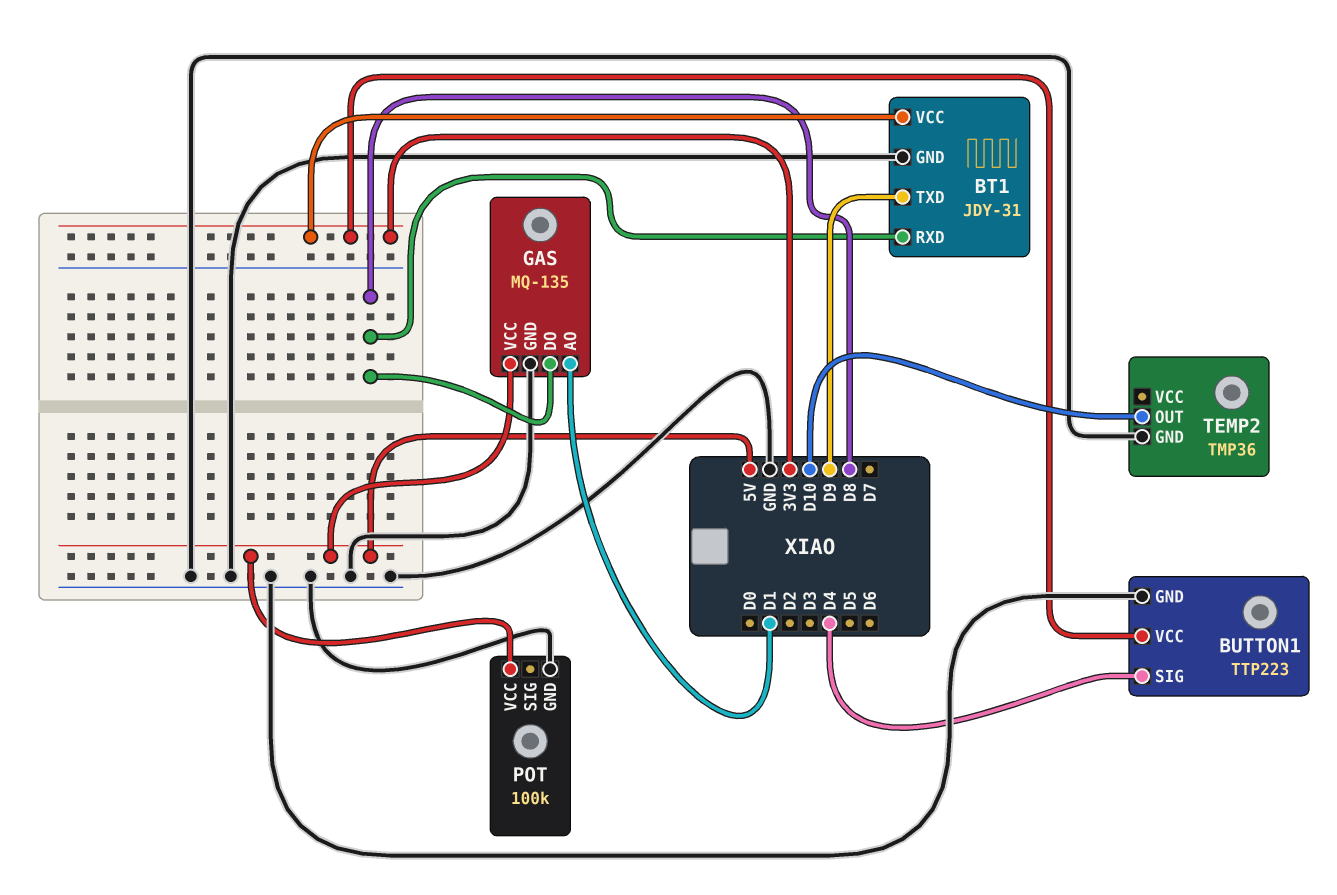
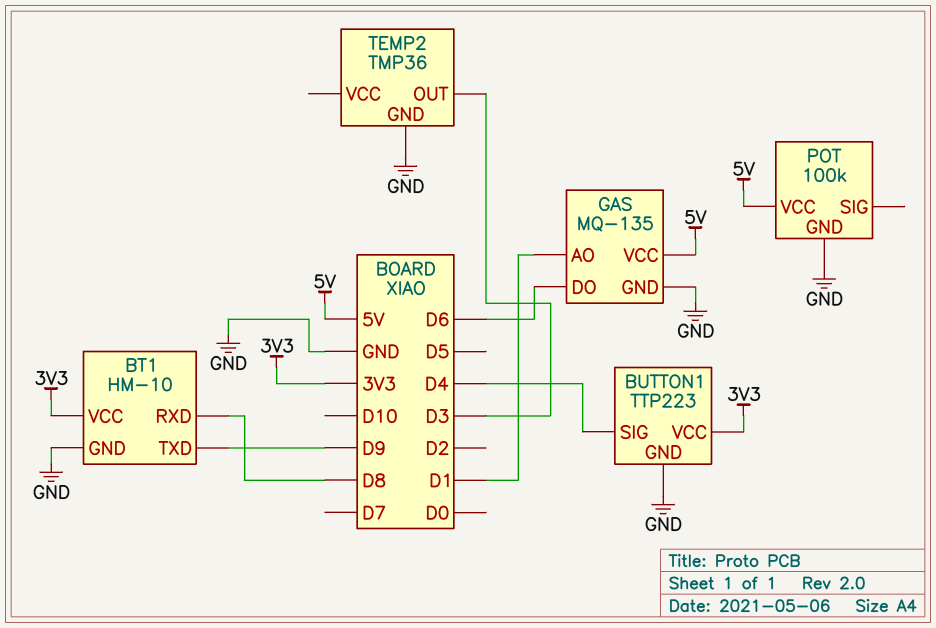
BT1: JDY-31 -> HM-10
GAS pin DO: D8 -> D6
TEMP2 pin OUT: D10 -> D3

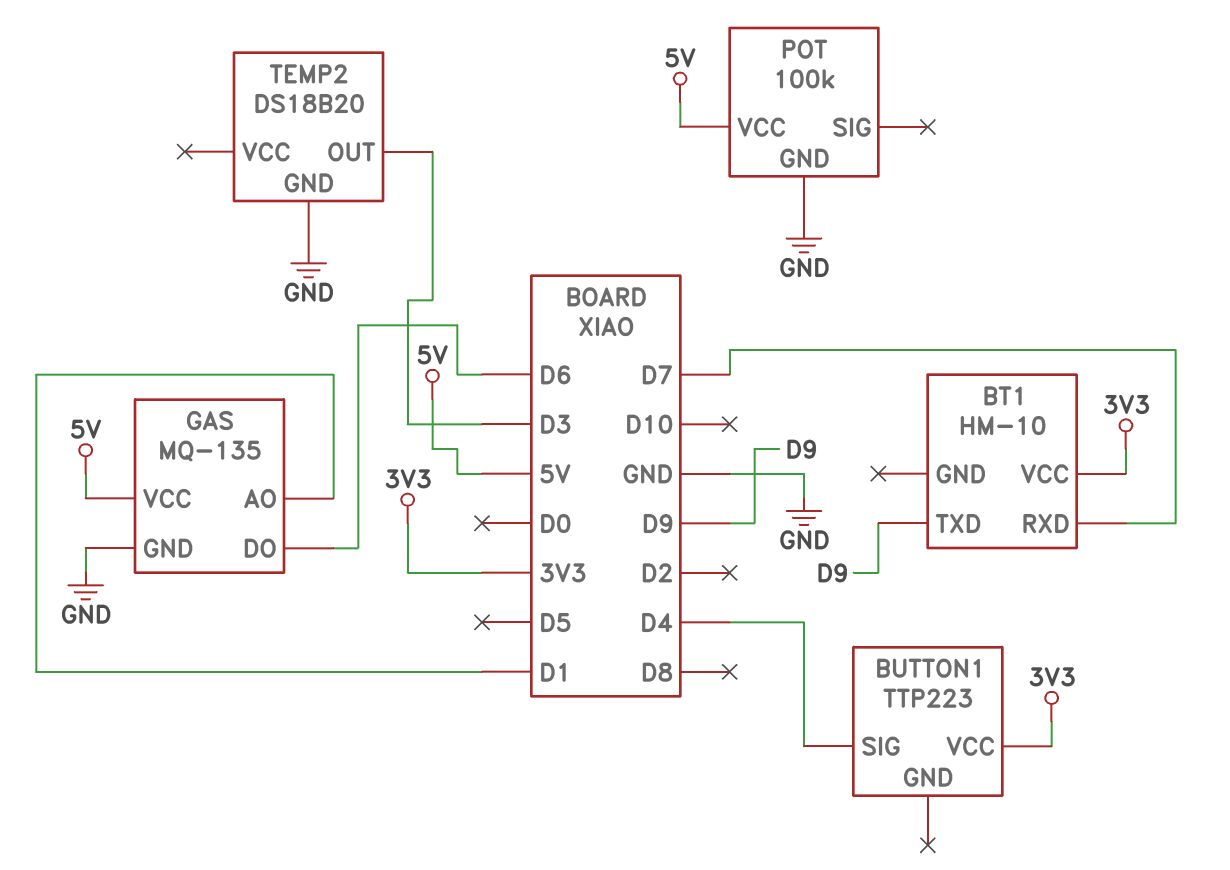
BT1 pin GND: GND -> none
BT1 pin RXD: D8 -> D7
BUTTON1 pin GND: GND -> none
TEMP2: TMP36 -> DS18B20

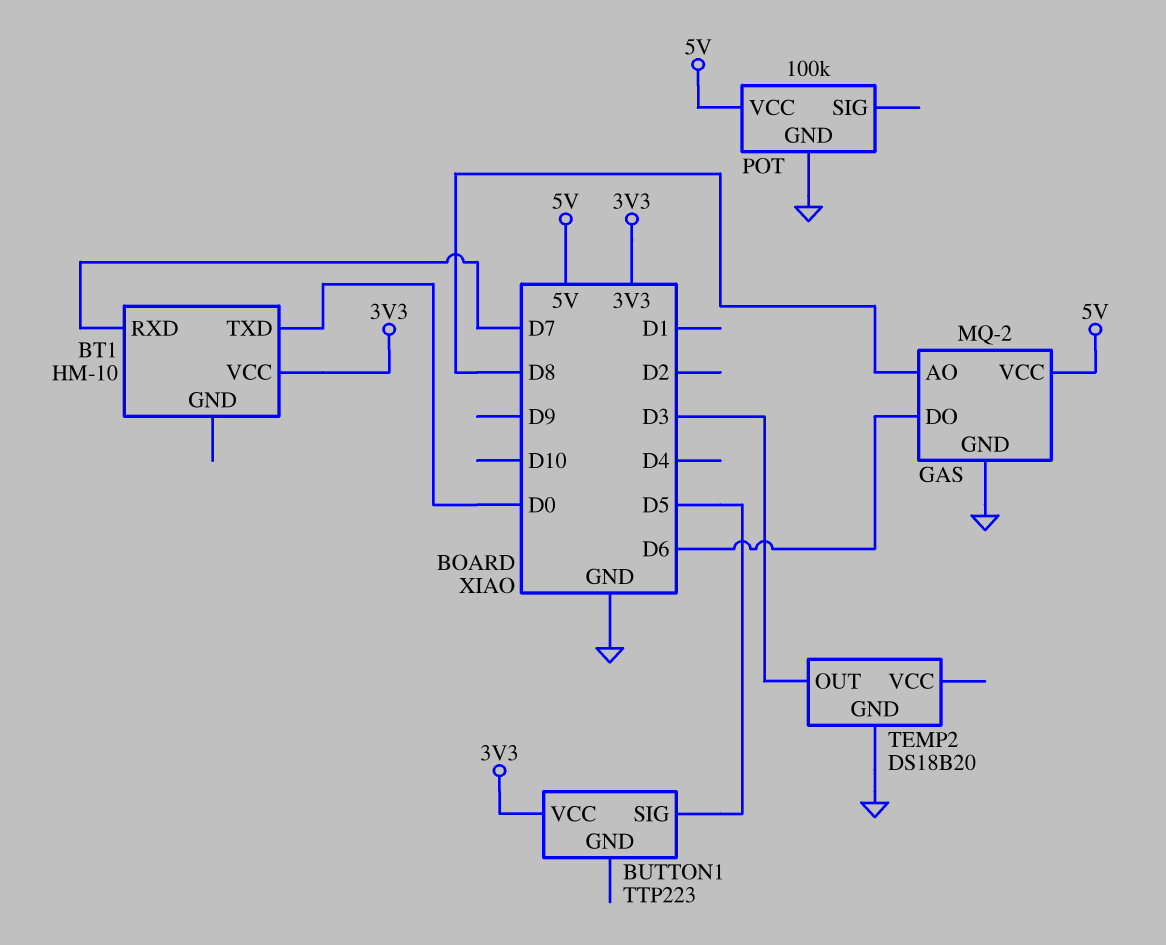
BT1 pin TXD: D9 -> D0
BUTTON1 pin SIG: D4 -> D5
GAS: MQ-135 -> MQ-2
GAS pin AO: D1 -> D8

